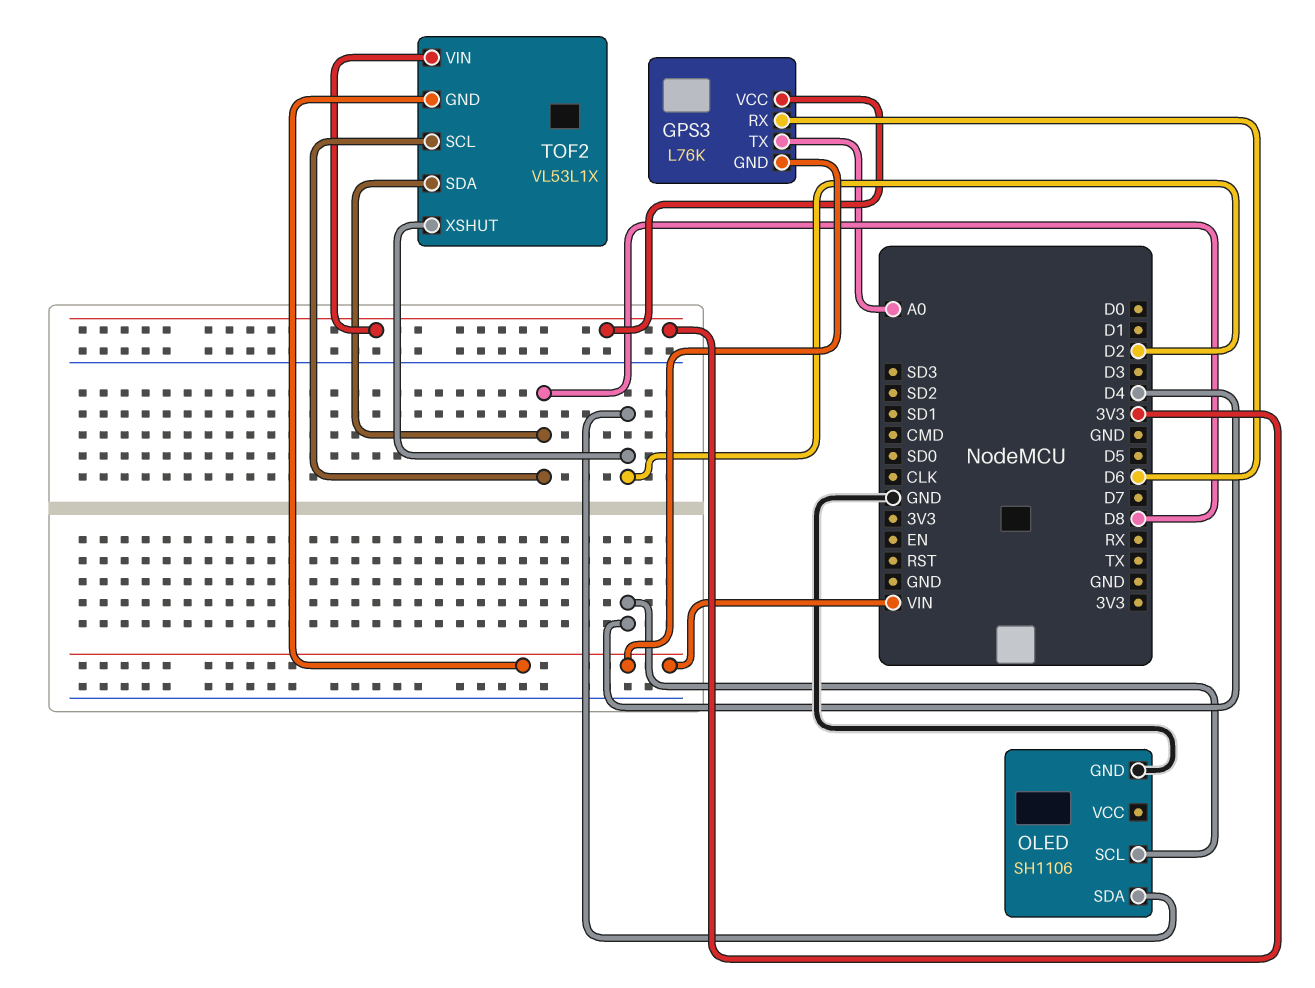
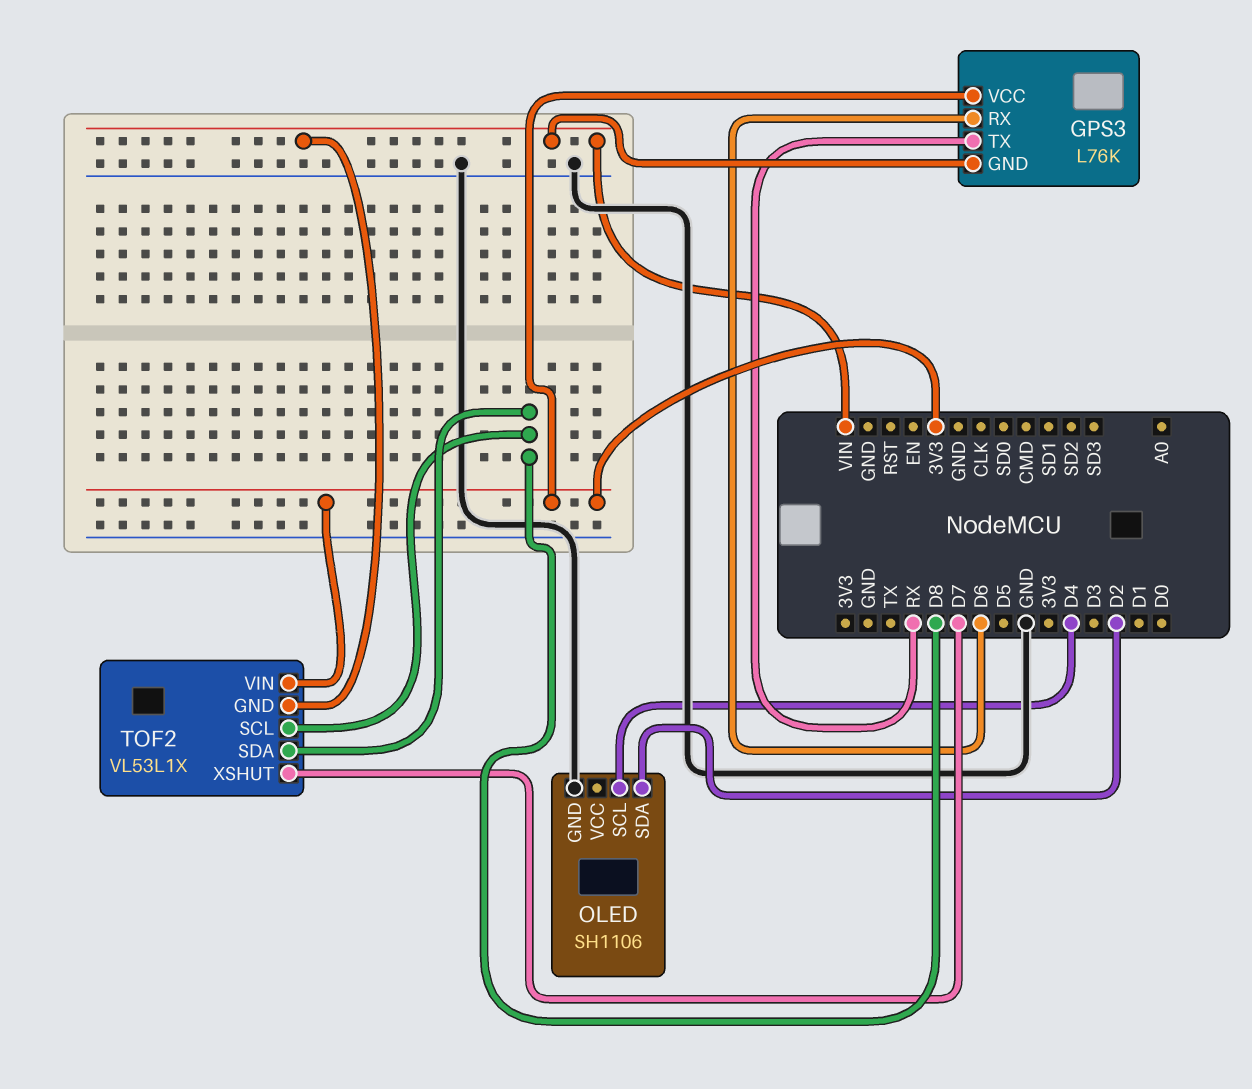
GPS3 pin TX: A0 -> RX
TOF2 pin XSHUT: D2 -> D7

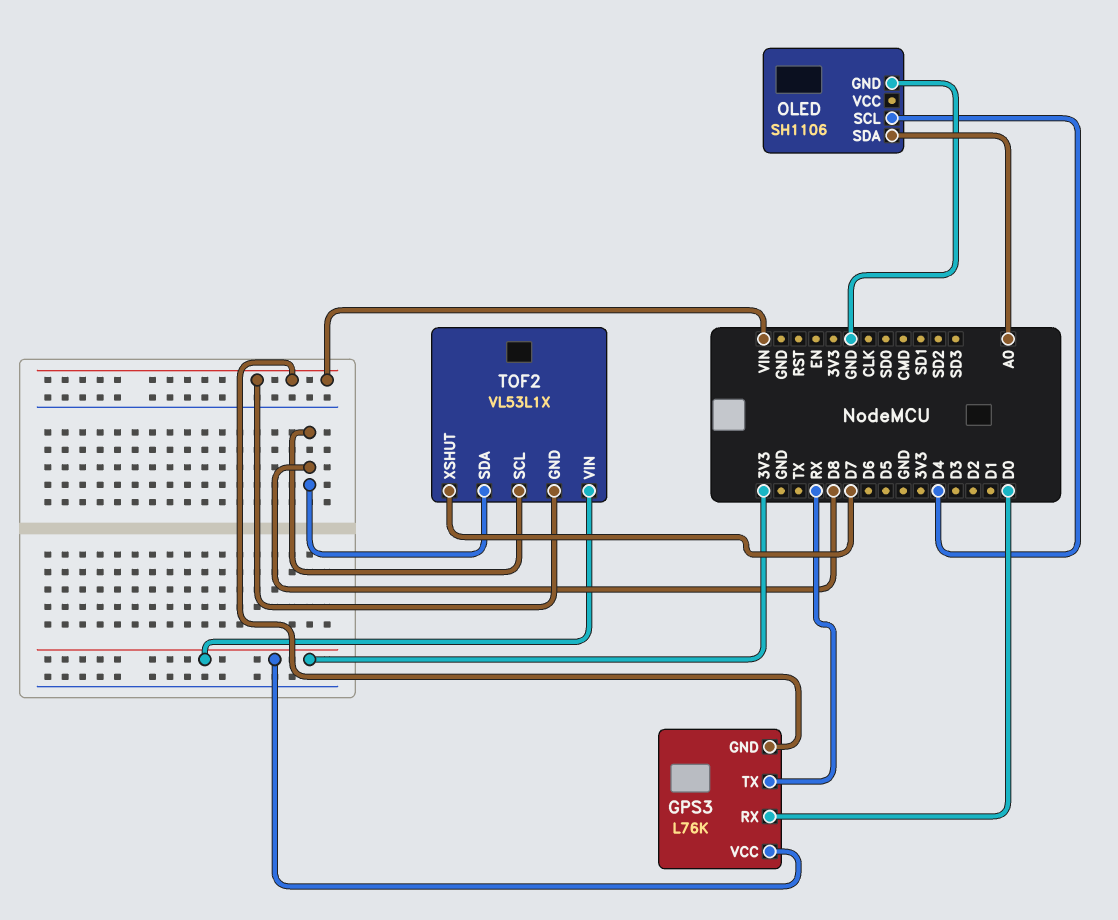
GPS3 pin RX: D6 -> D0
OLED pin SDA: D2 -> A0

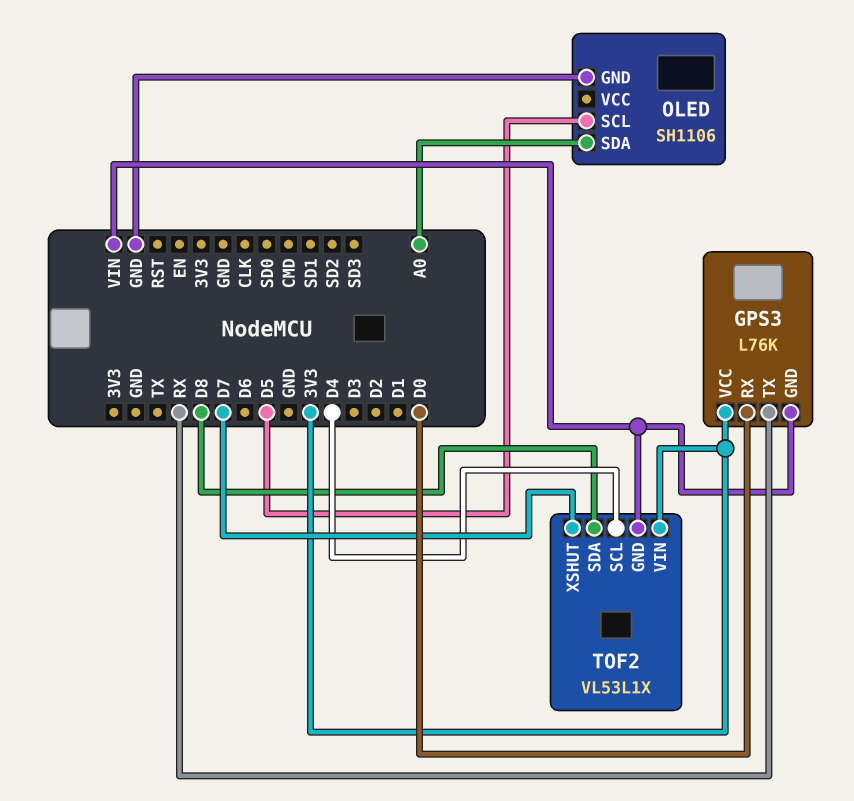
OLED pin SCL: D4 -> D5
TOF2 pin SCL: D8 -> D4

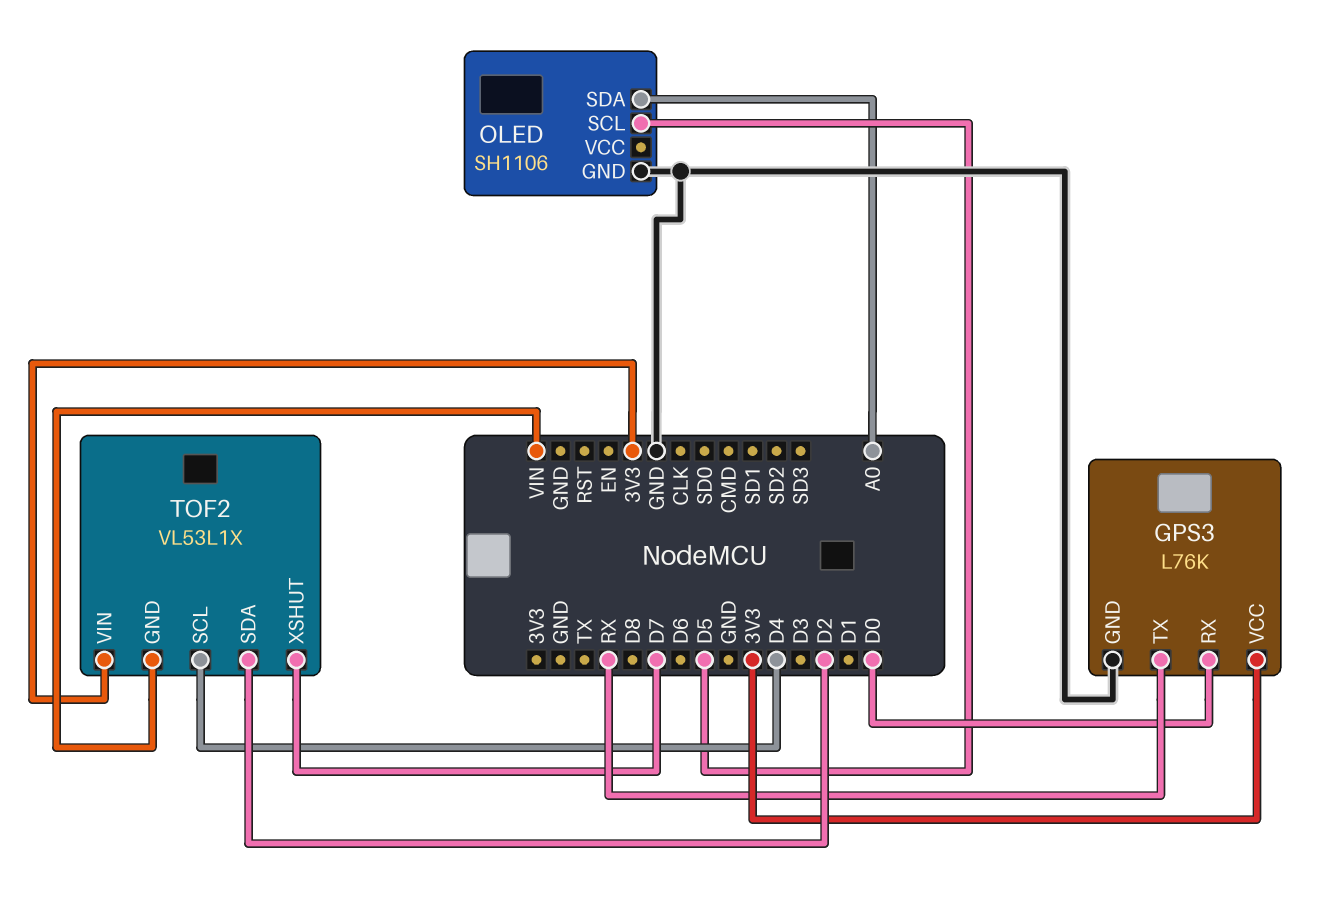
GPS3 pin GND: VIN -> GND
TOF2 pin SDA: D8 -> D2

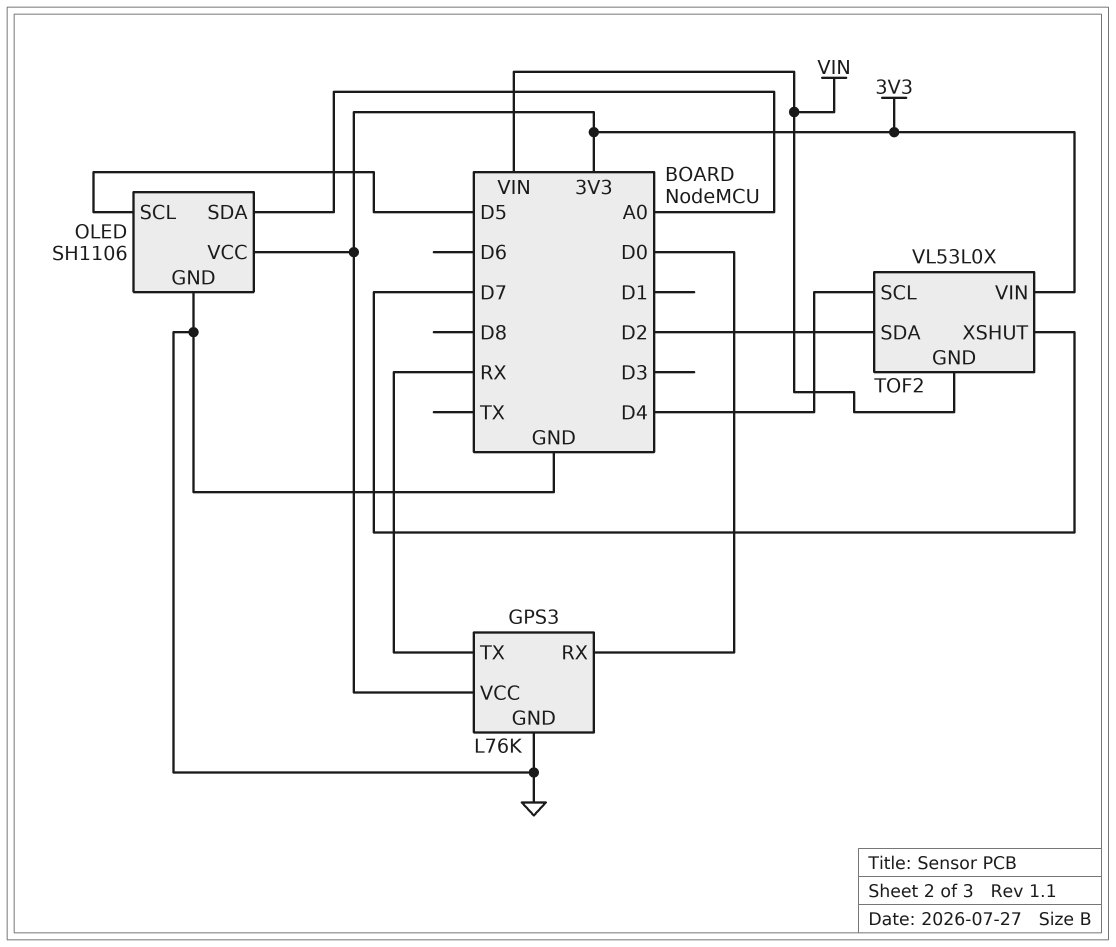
OLED pin VCC: none -> 3V3
TOF2: VL53L1X -> VL53L0X

